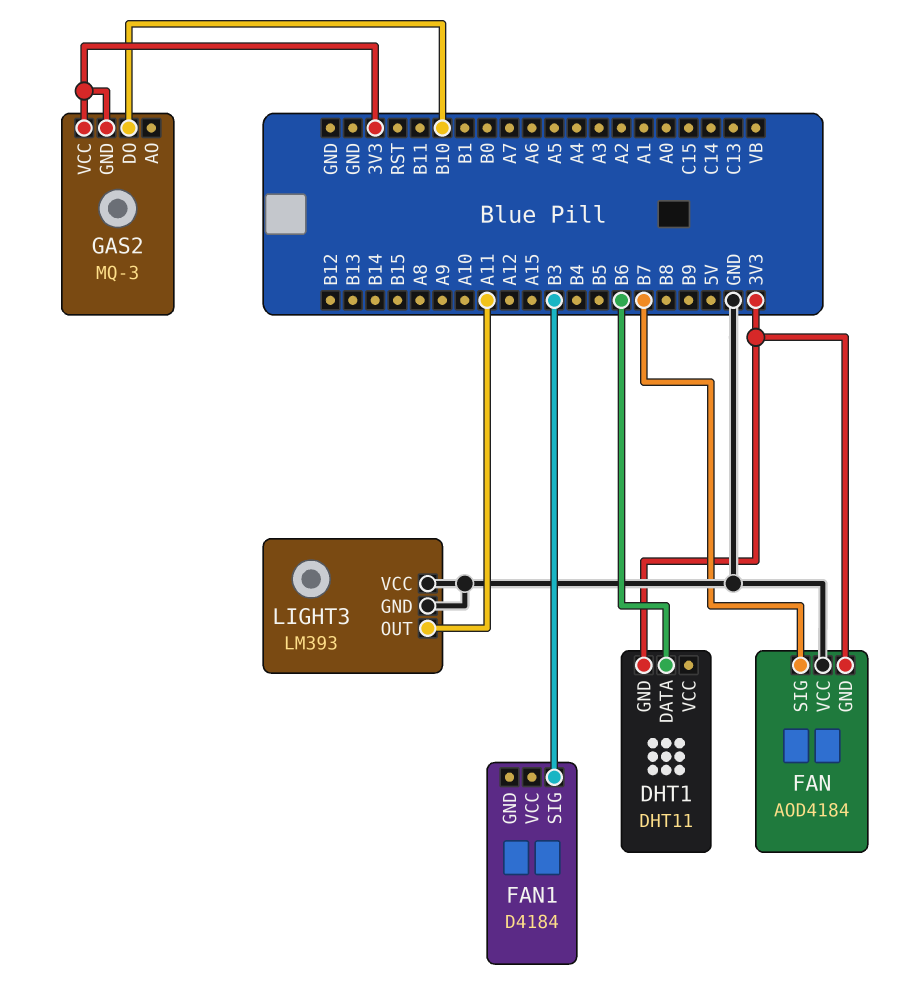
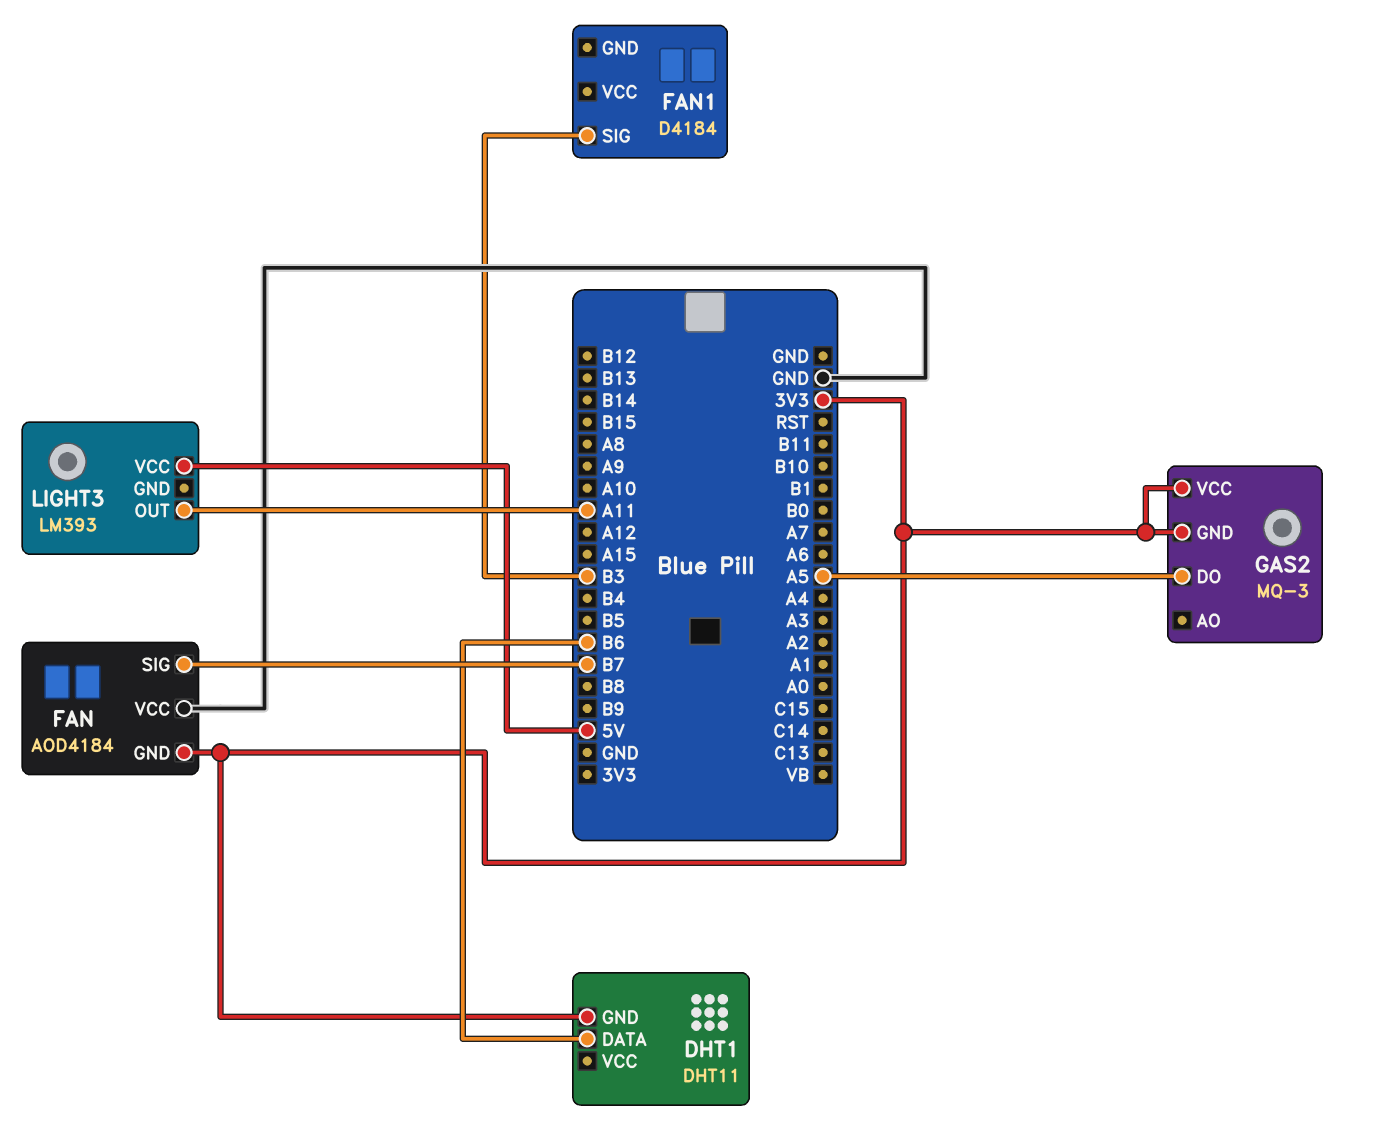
GAS2 pin DO: B10 -> A5
LIGHT3 pin GND: GND -> none
LIGHT3 pin VCC: GND -> 5V

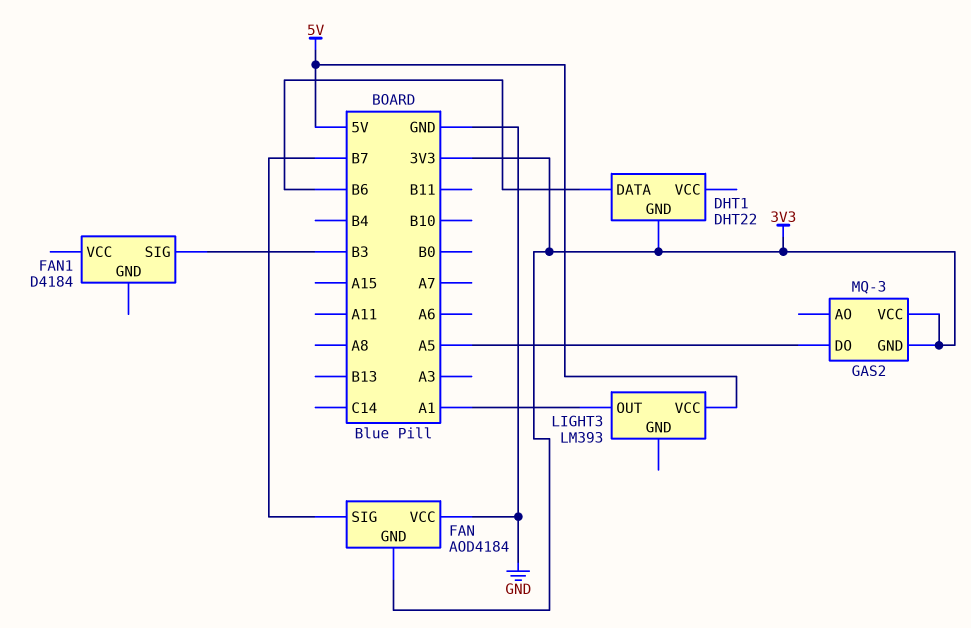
DHT1: DHT11 -> DHT22
LIGHT3 pin OUT: A11 -> A1

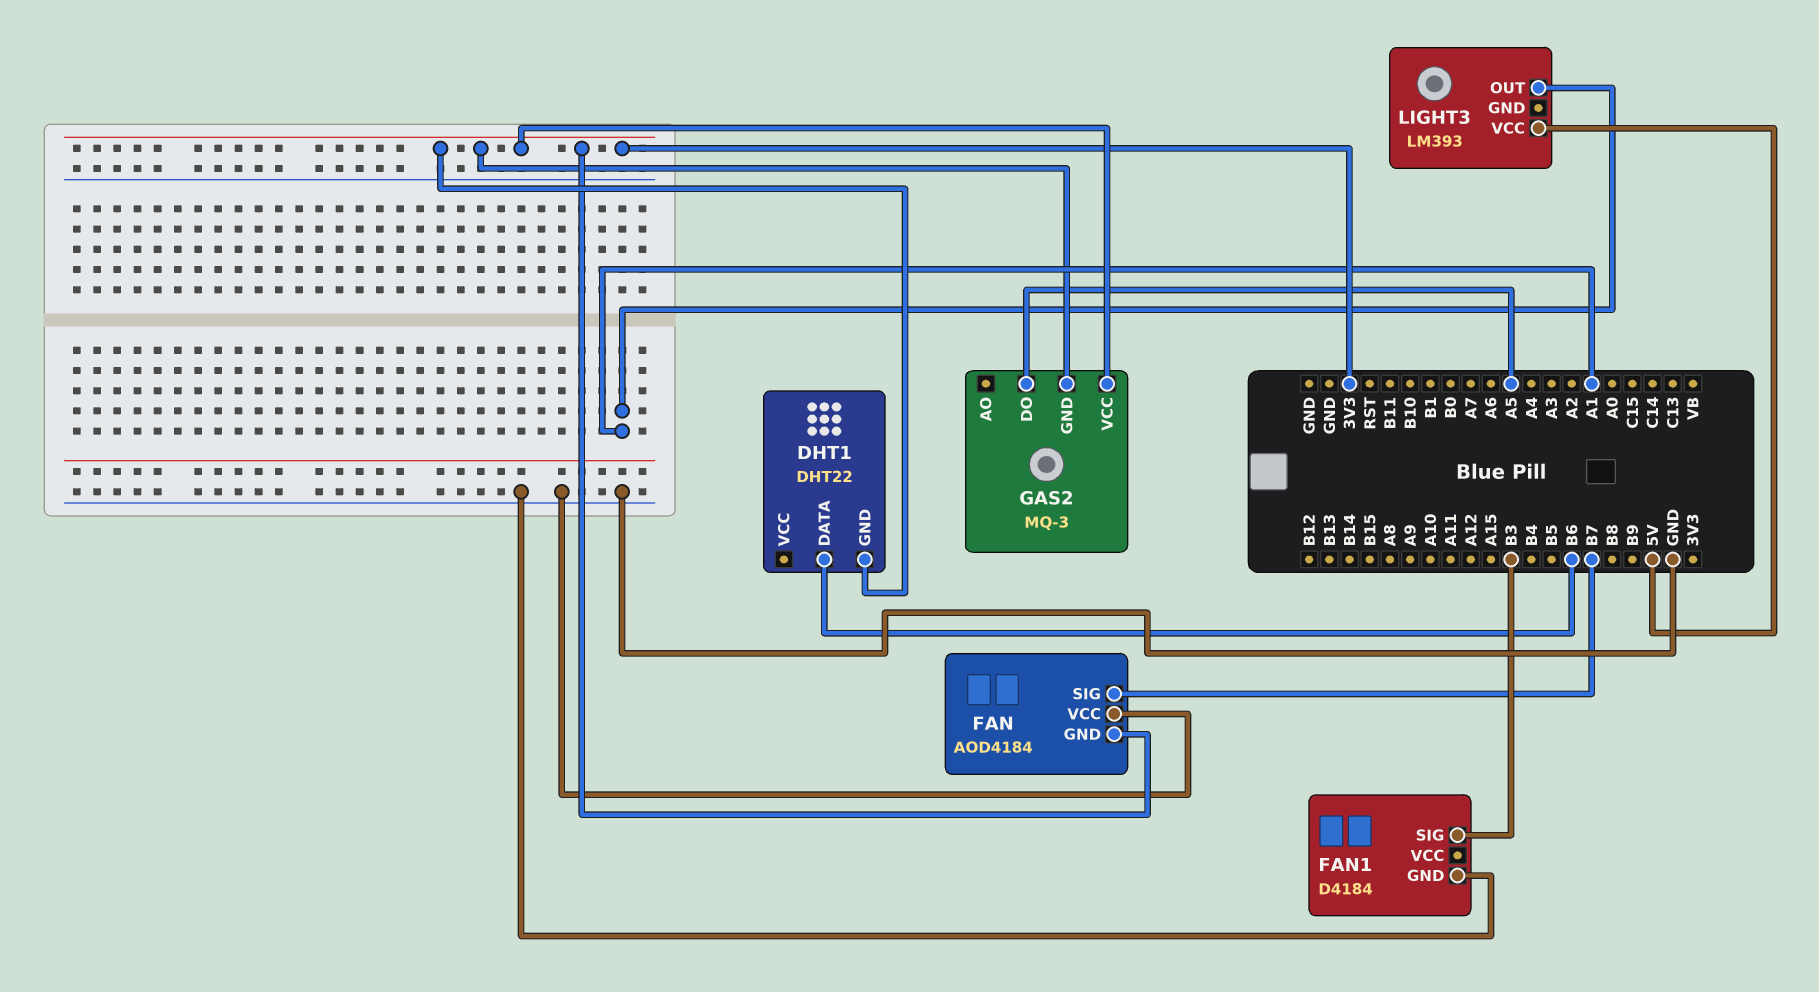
FAN1 pin GND: none -> GND

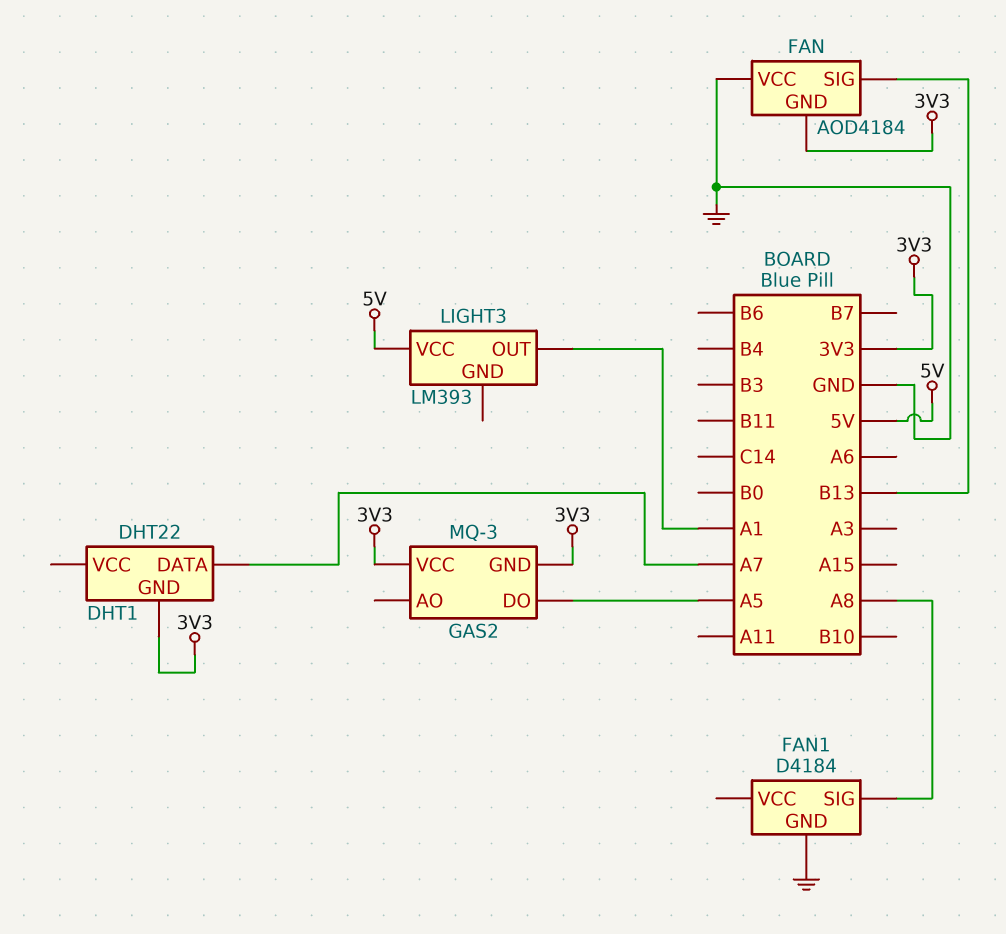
DHT1 pin DATA: B6 -> A7
FAN pin SIG: B7 -> B13
FAN1 pin SIG: B3 -> A8

